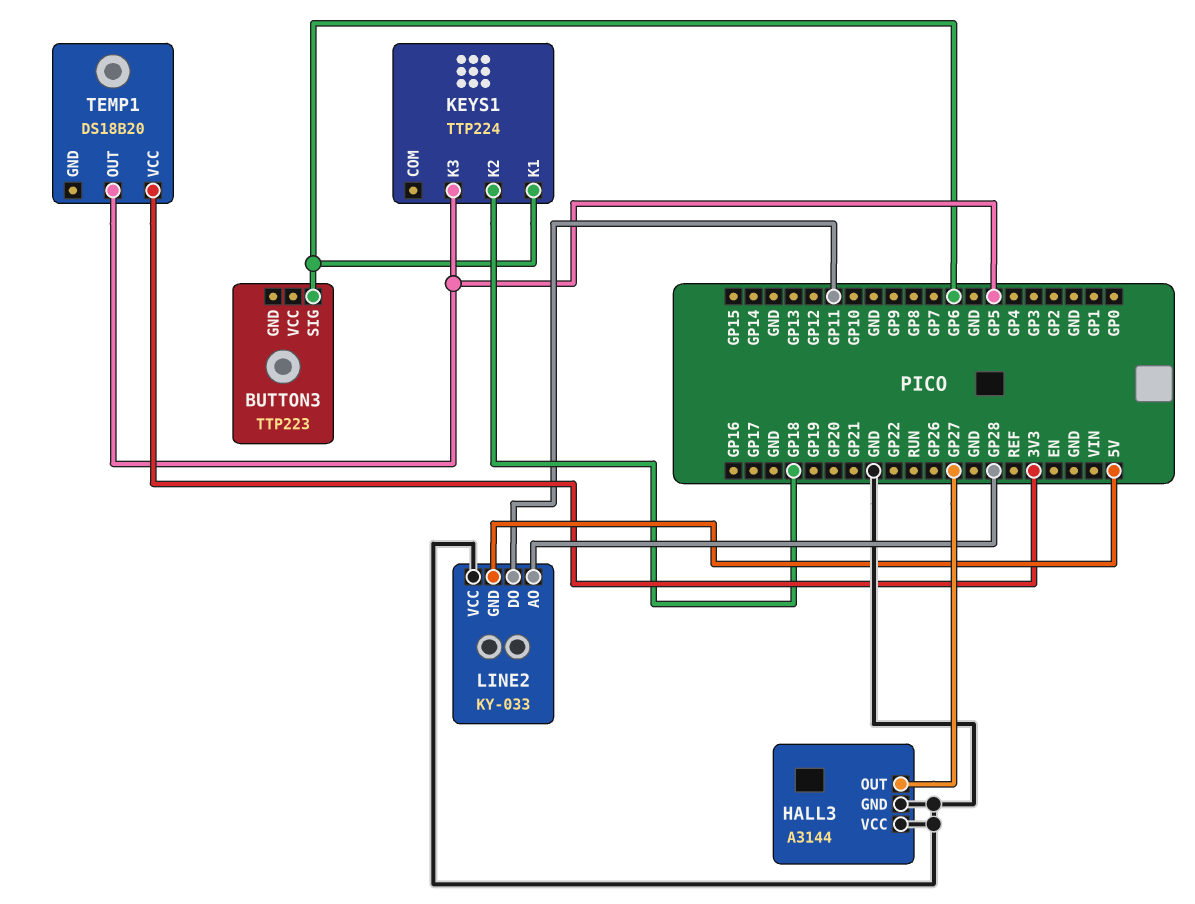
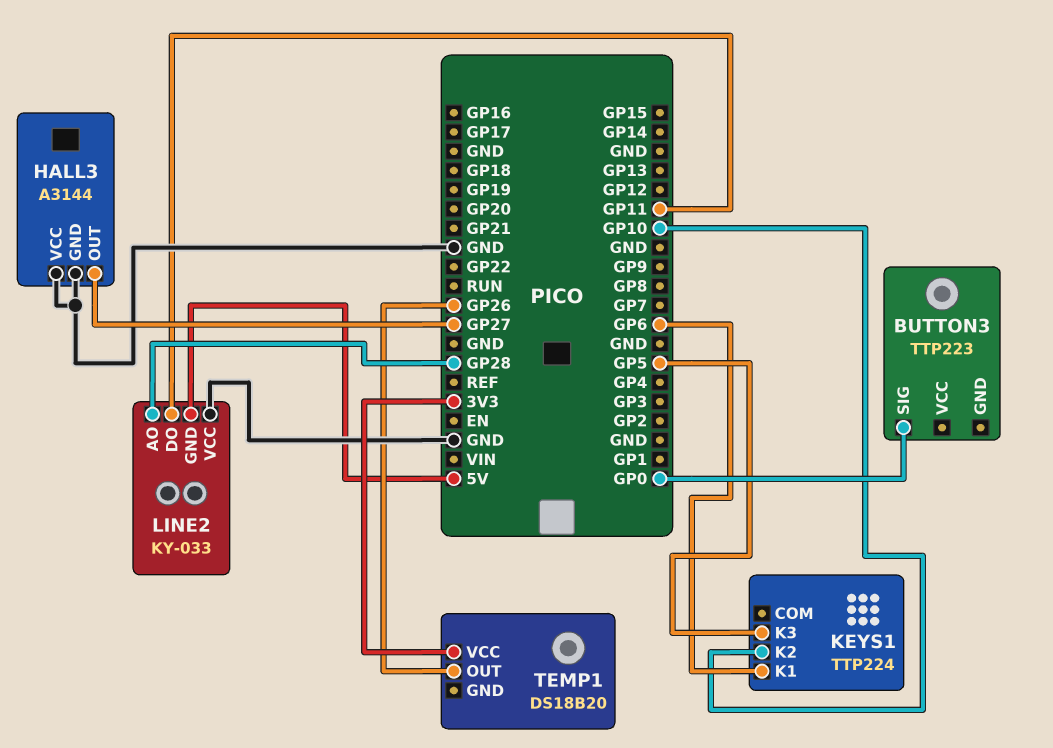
BUTTON3 pin SIG: GP6 -> GP0
KEYS1 pin K2: GP18 -> GP10
TEMP1 pin OUT: GP5 -> GP26

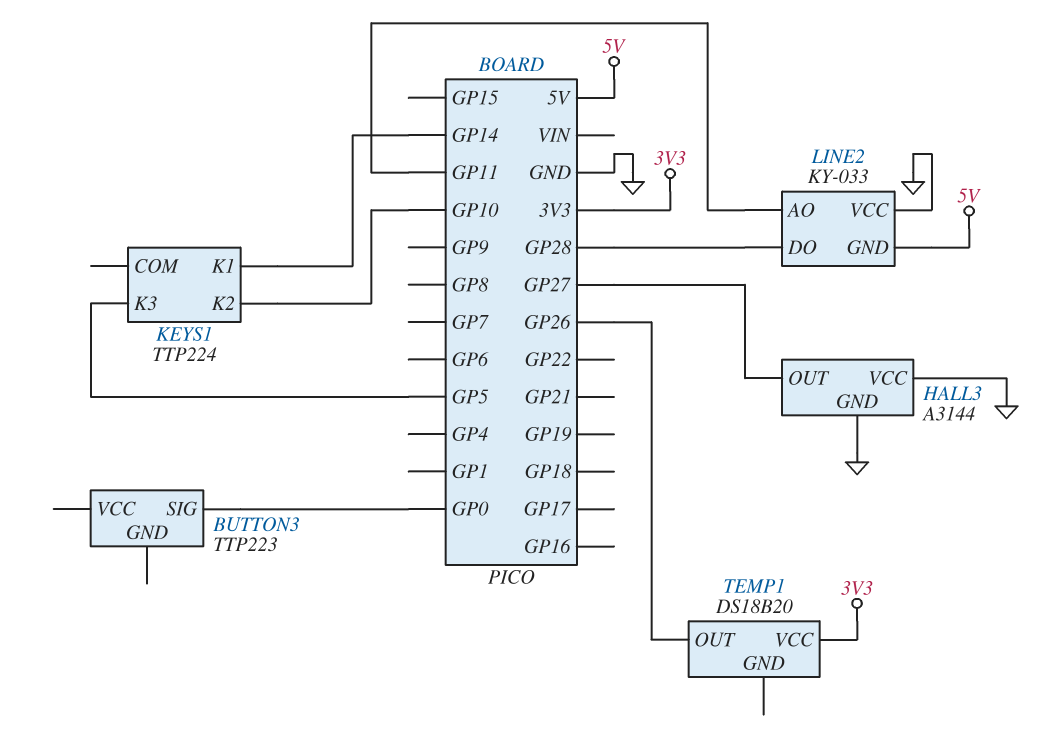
KEYS1 pin K1: GP6 -> GP14
LINE2 pin AO: GP28 -> GP11
LINE2 pin DO: GP11 -> GP28

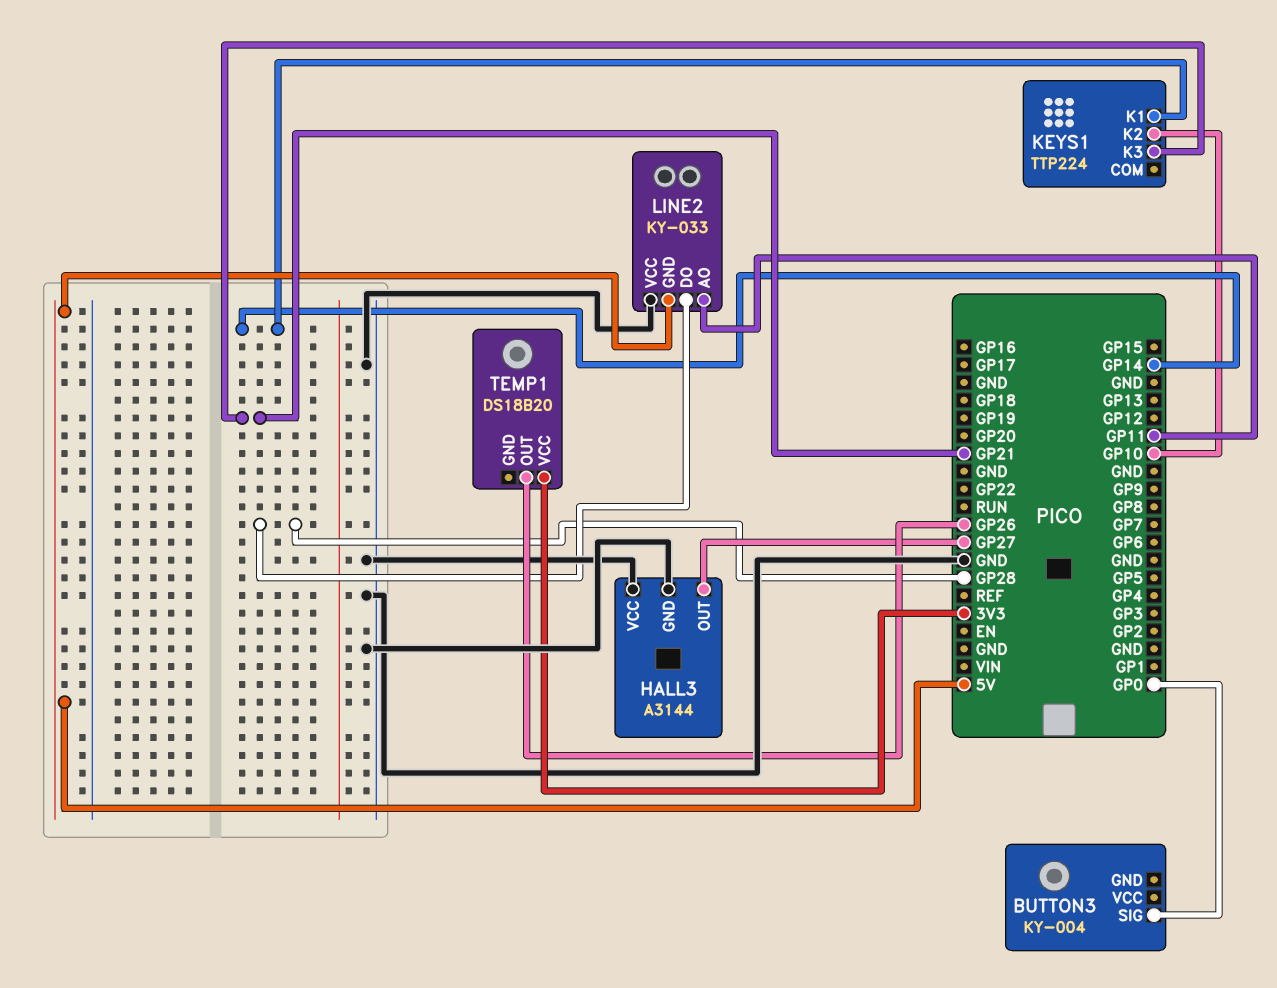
BUTTON3: TTP223 -> KY-004
KEYS1 pin K3: GP5 -> GP21

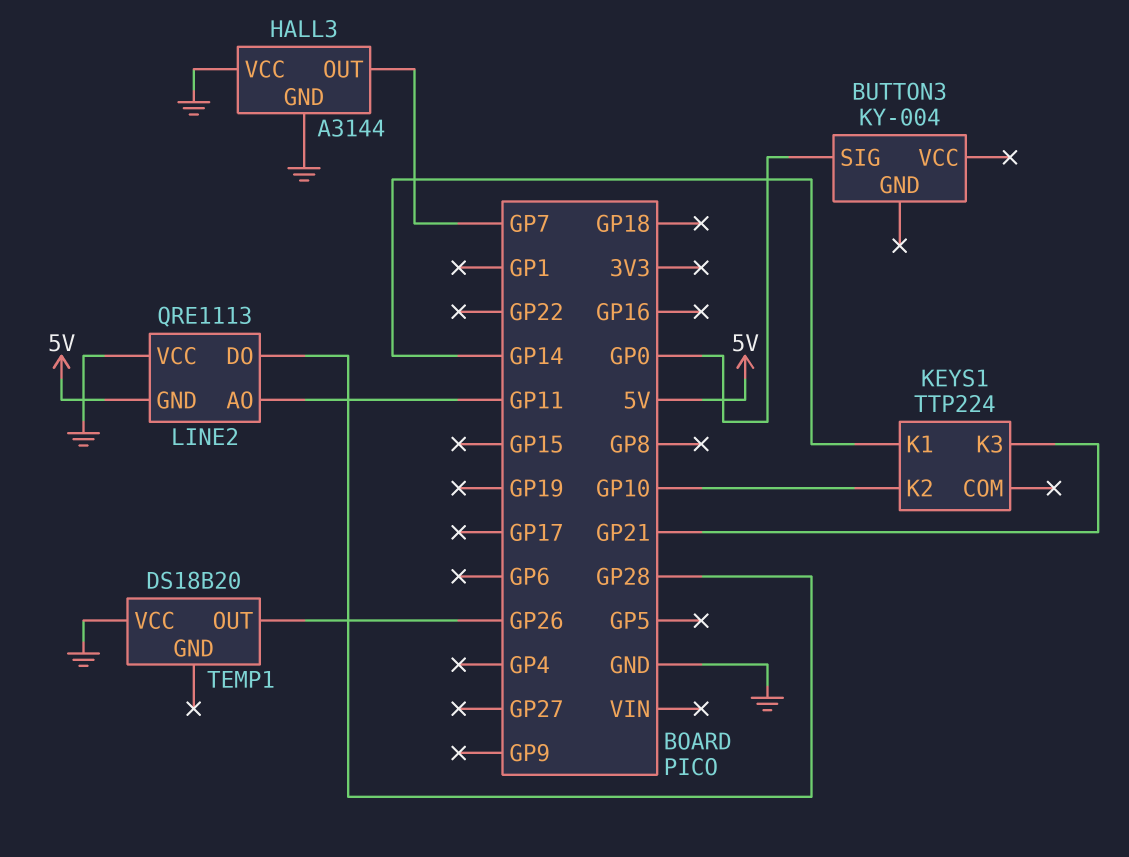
HALL3 pin OUT: GP27 -> GP7
LINE2: KY-033 -> QRE1113
TEMP1 pin VCC: 3V3 -> GND

